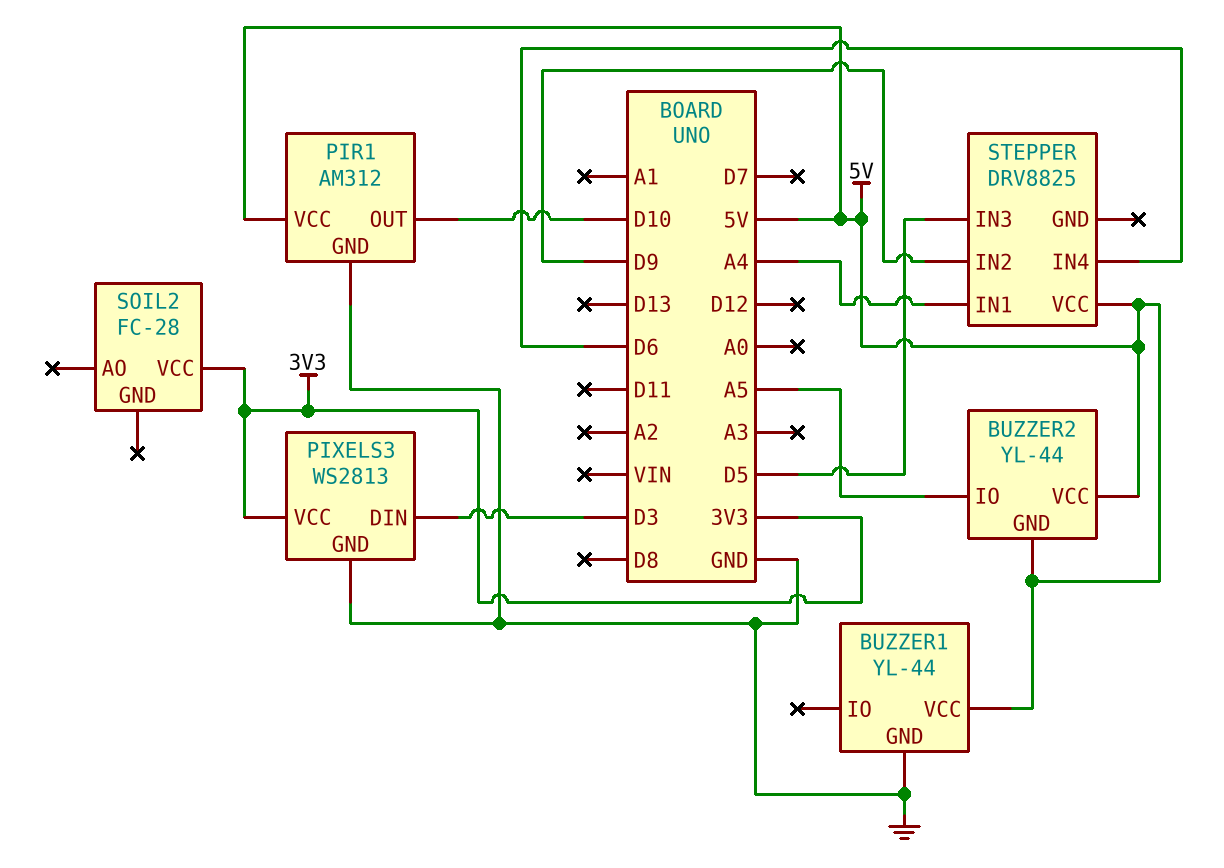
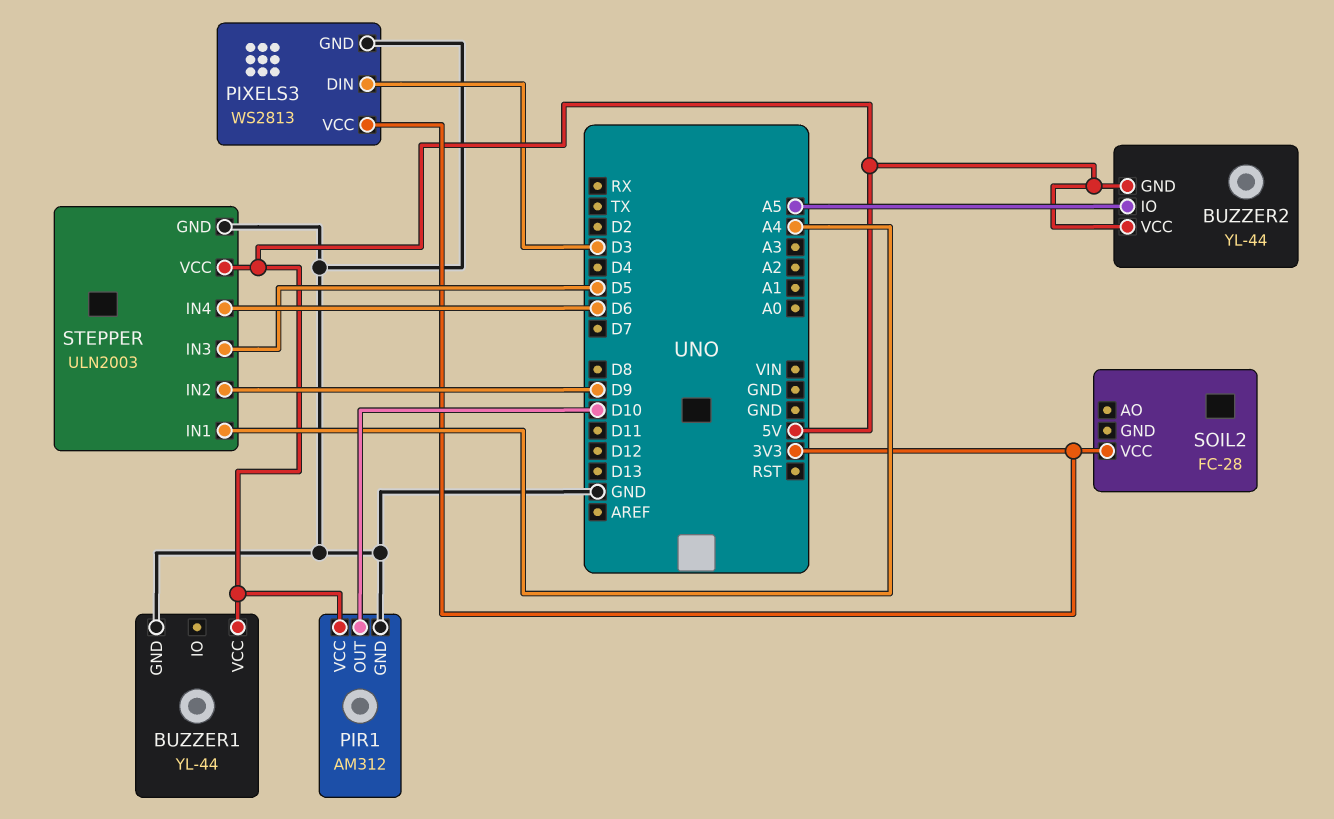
STEPPER: DRV8825 -> ULN2003
STEPPER pin GND: none -> GND

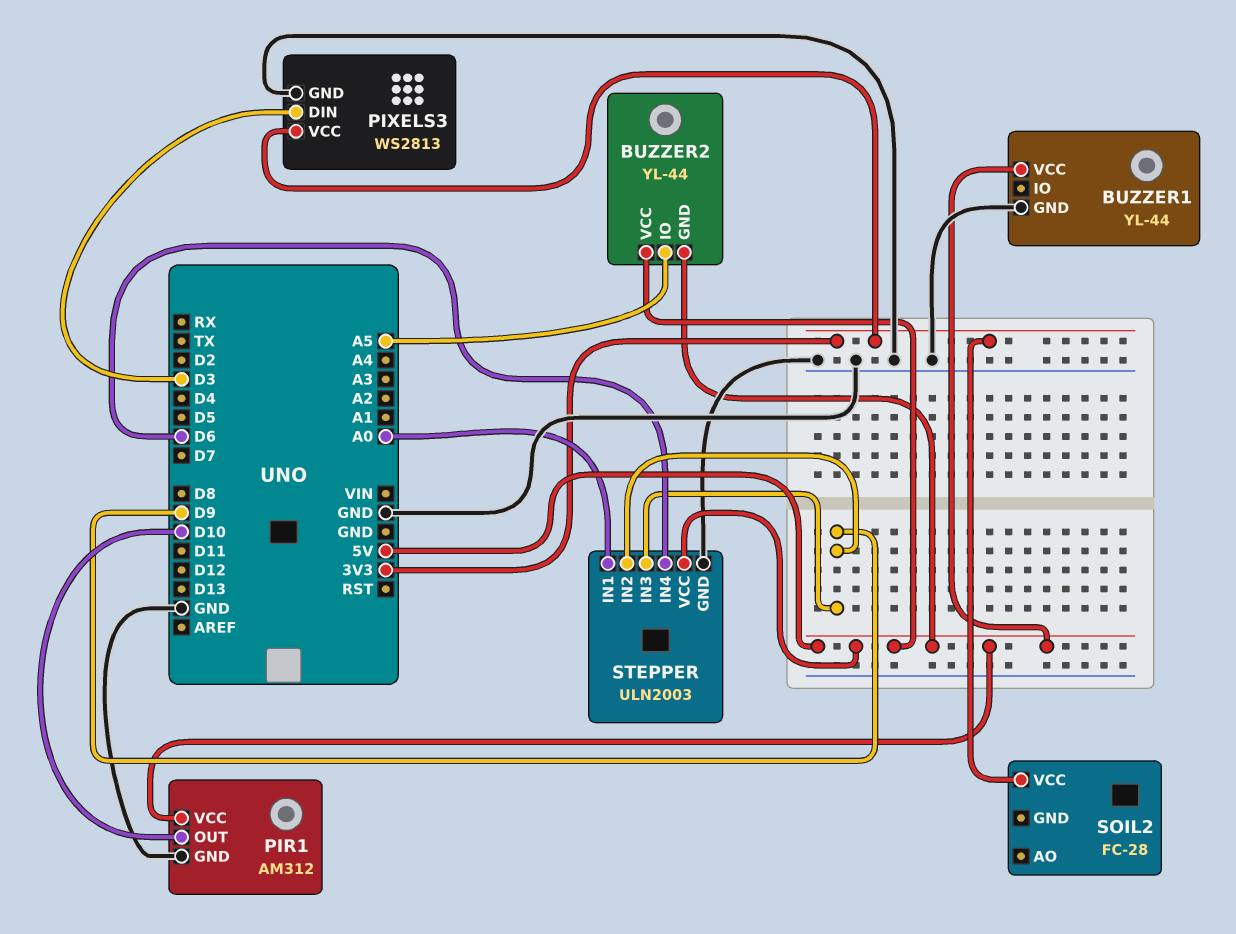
STEPPER pin IN1: A4 -> A0
STEPPER pin IN3: D5 -> D9

